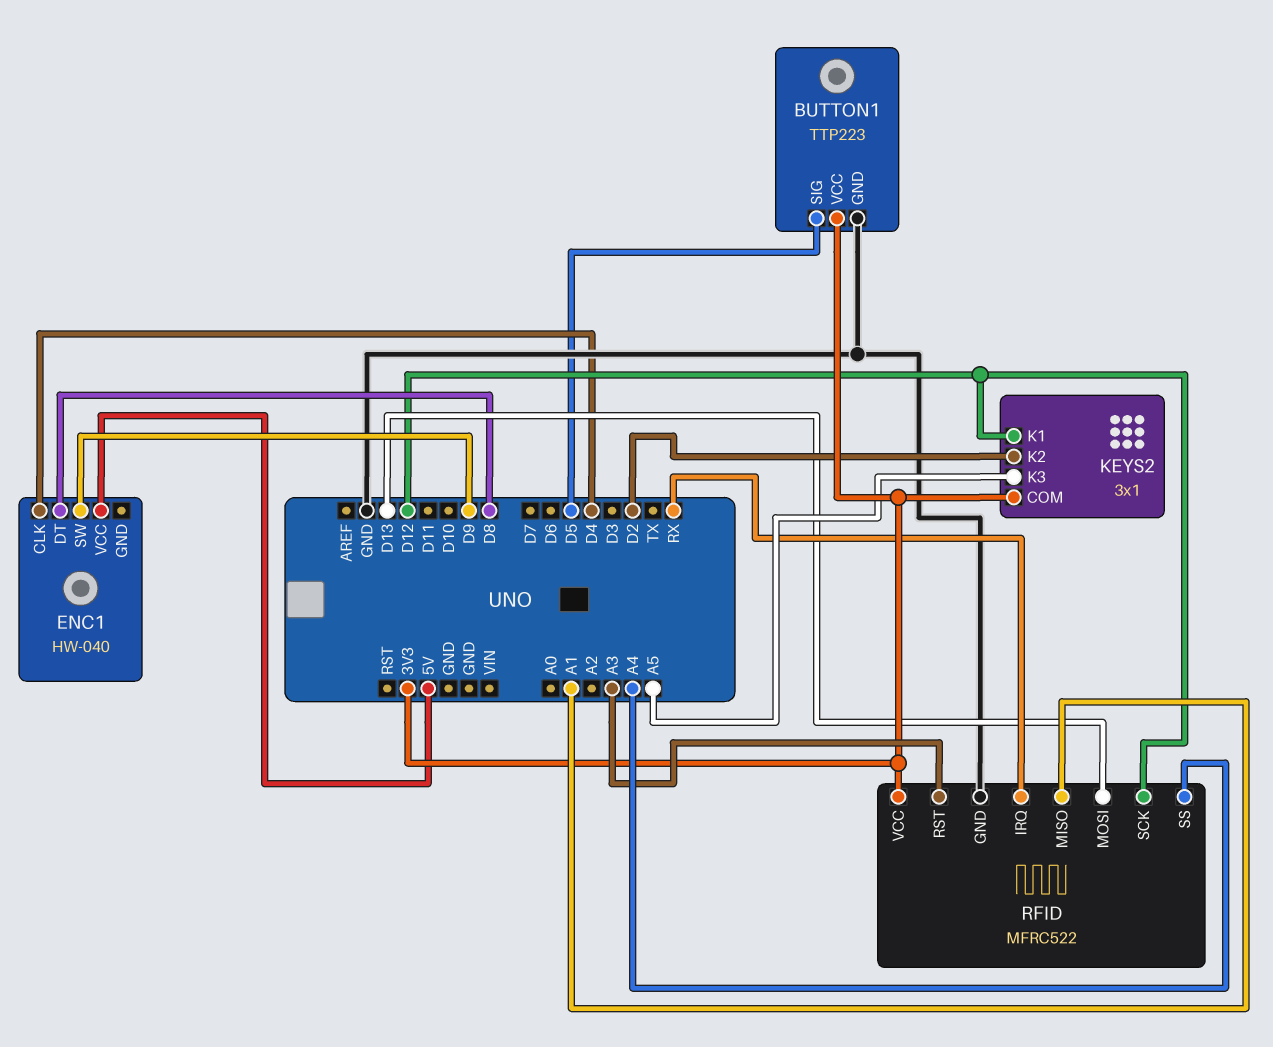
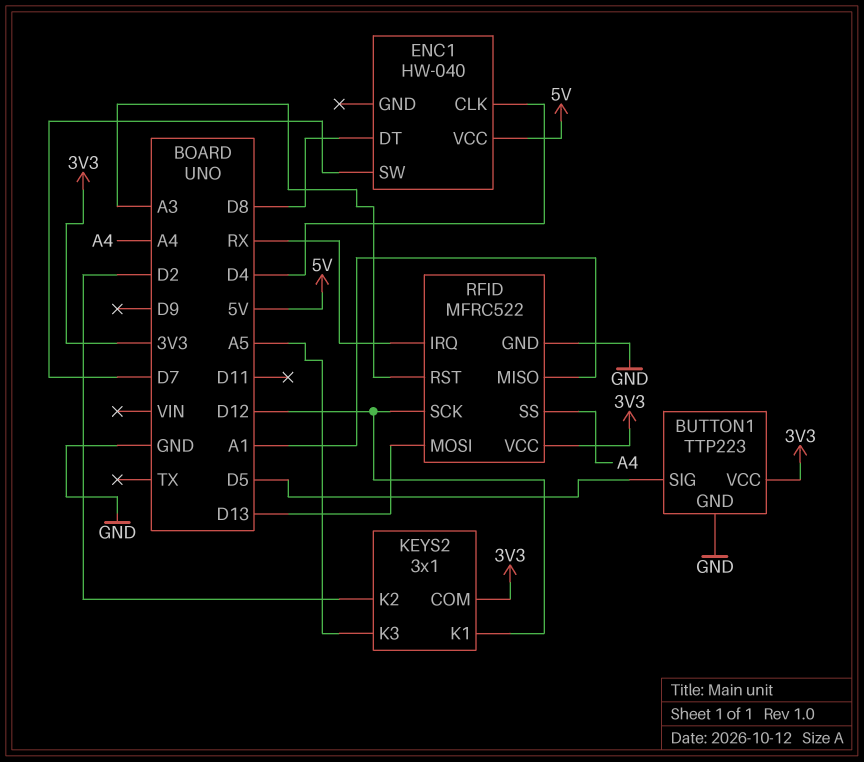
ENC1 pin SW: D9 -> D7

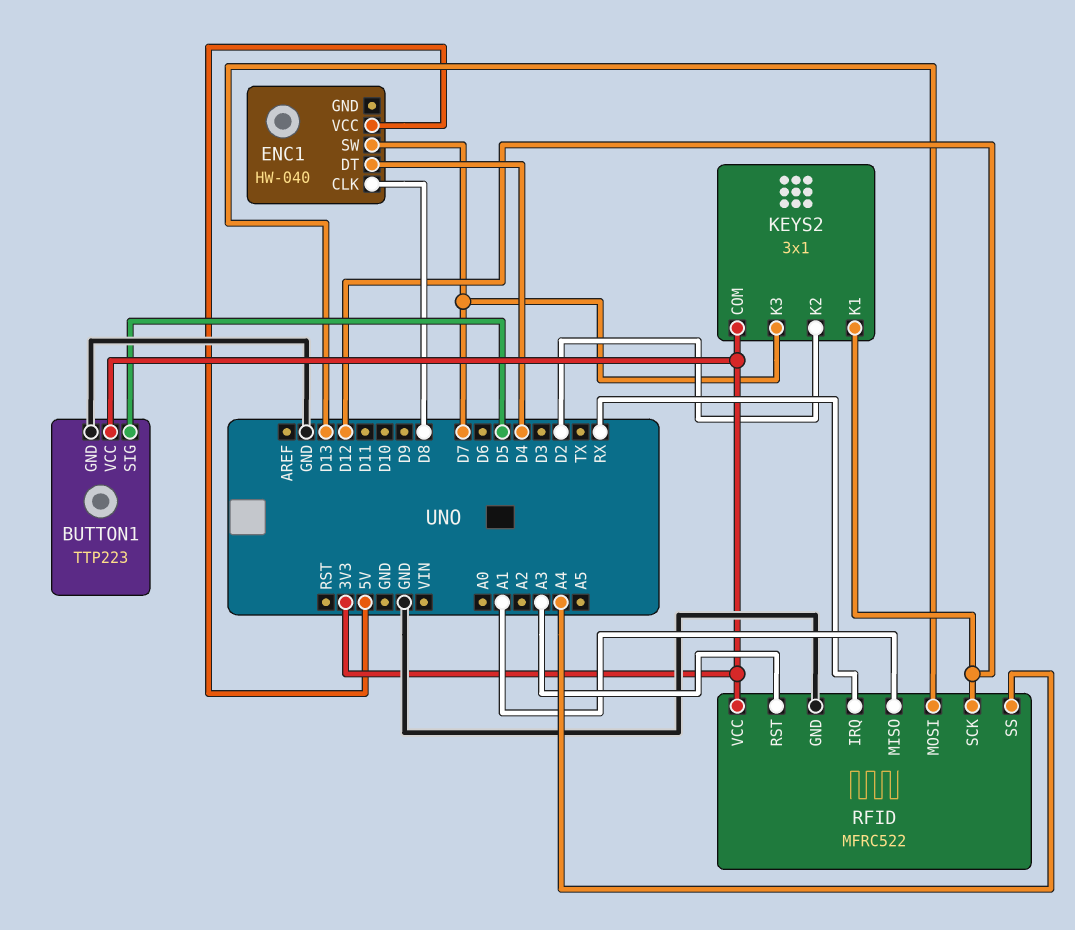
ENC1 pin CLK: D4 -> D8
ENC1 pin DT: D8 -> D4
KEYS2 pin K3: A5 -> D7

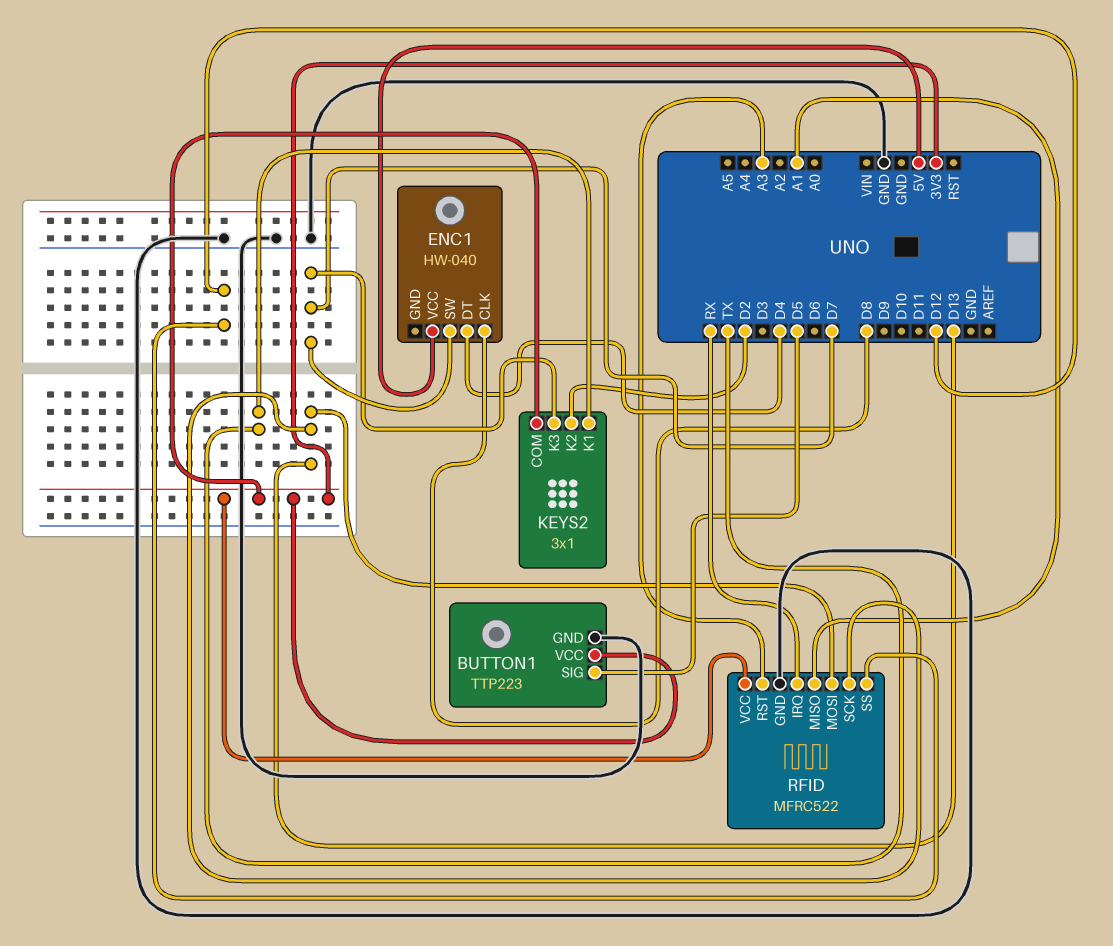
KEYS2 pin K1: D12 -> TX
RFID pin SCK: D12 -> D13
RFID pin SS: A4 -> D12

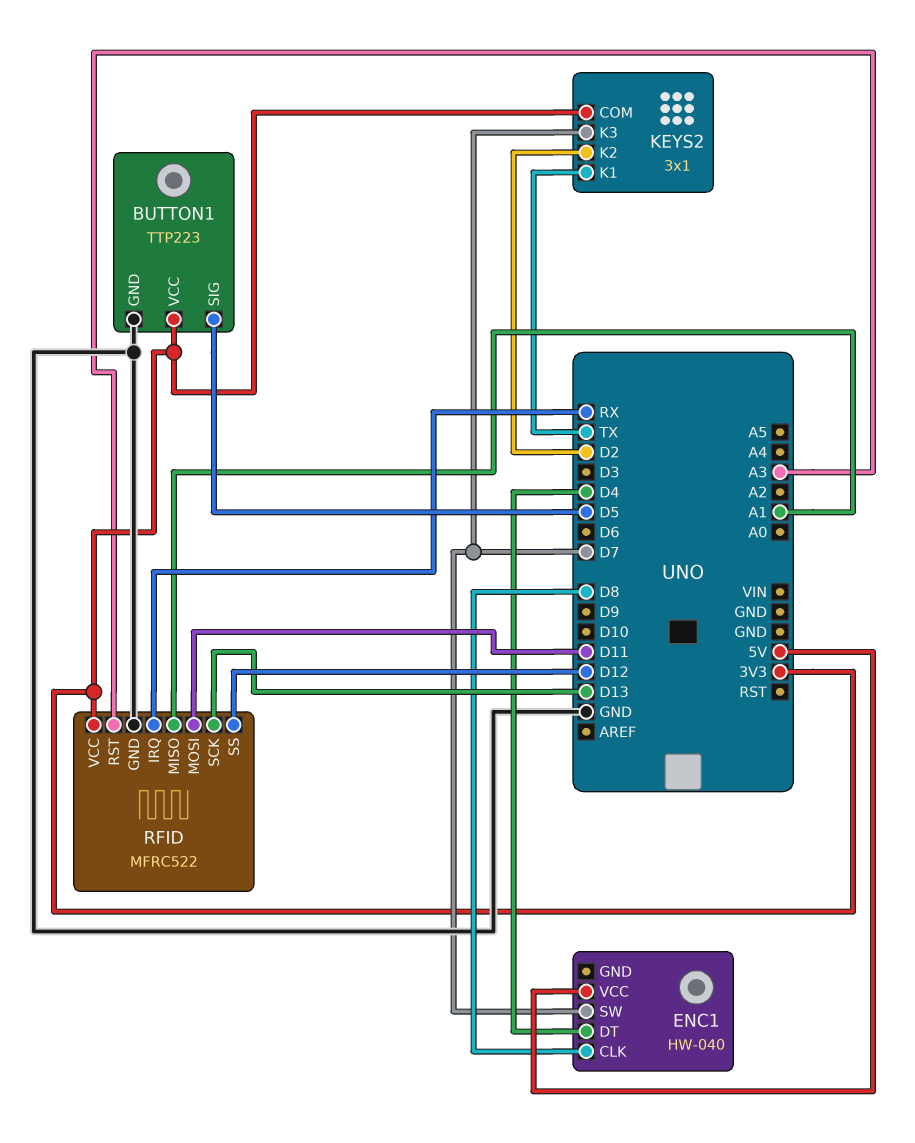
RFID pin MOSI: D13 -> D11

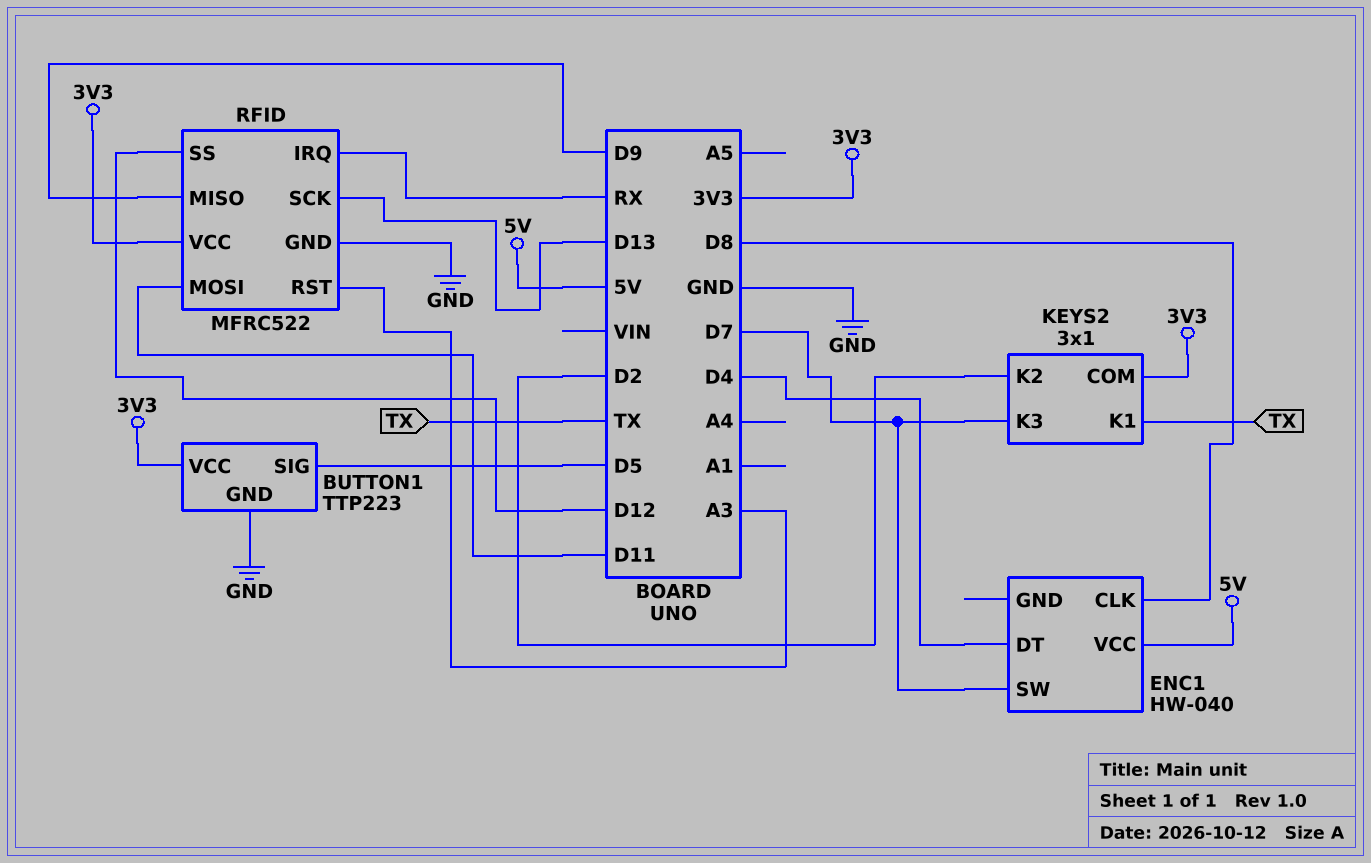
RFID pin MISO: A1 -> D9

